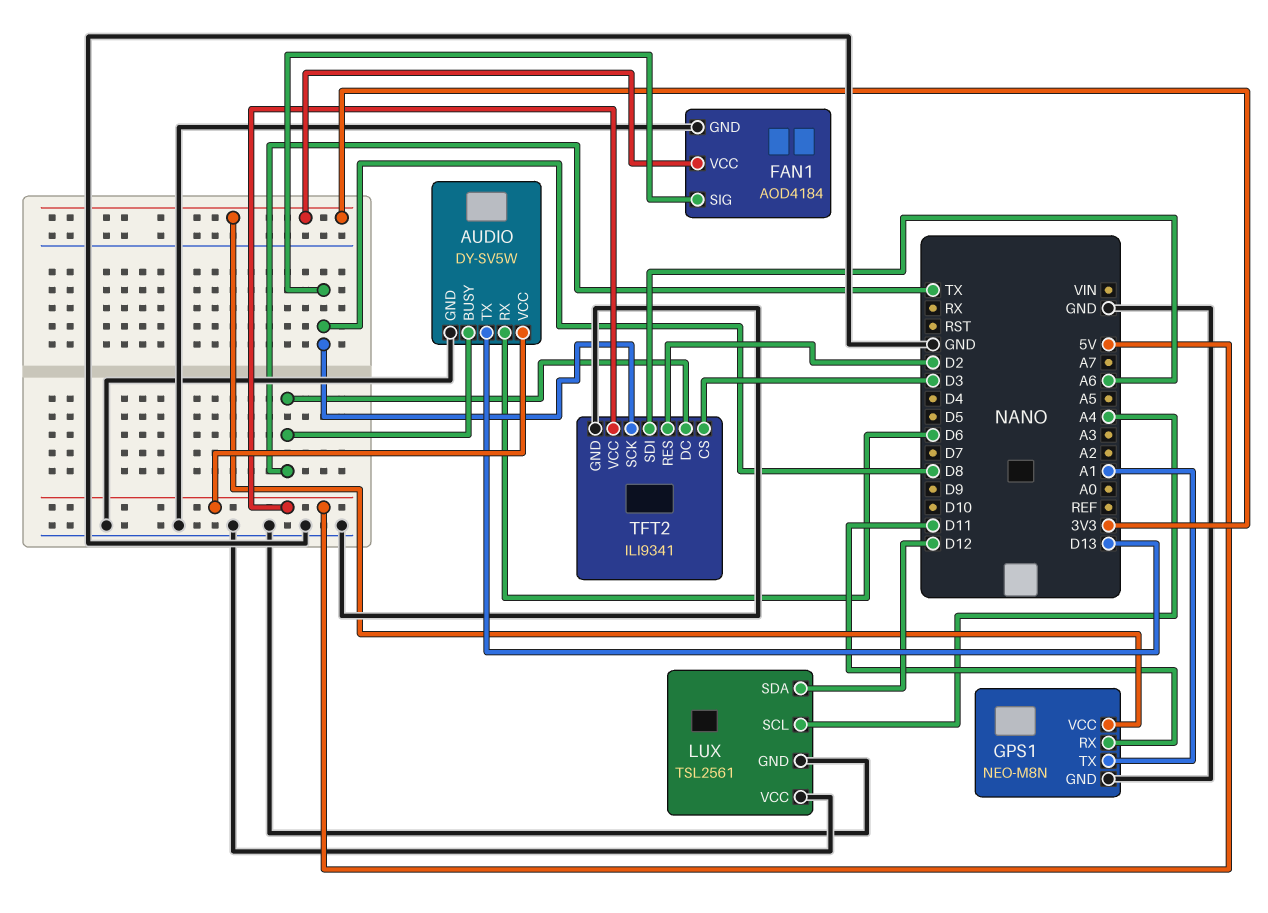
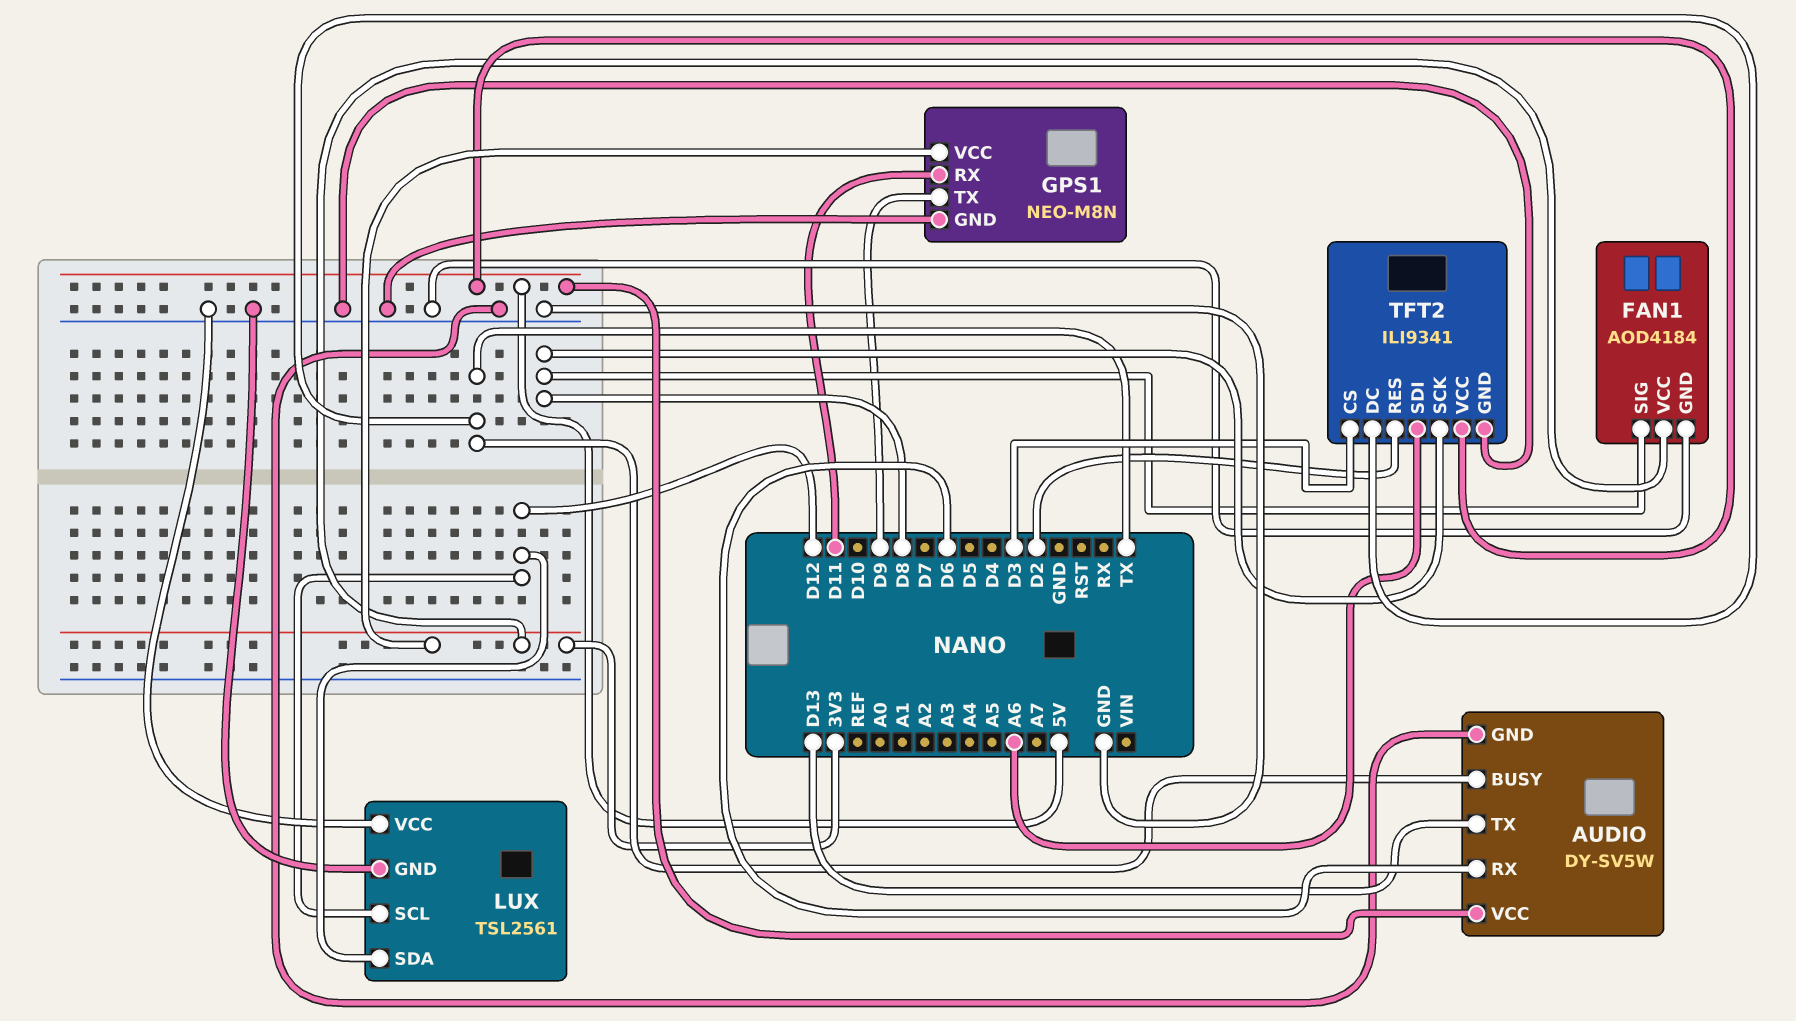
GPS1 pin TX: A1 -> D9
LUX pin SCL: A4 -> D12

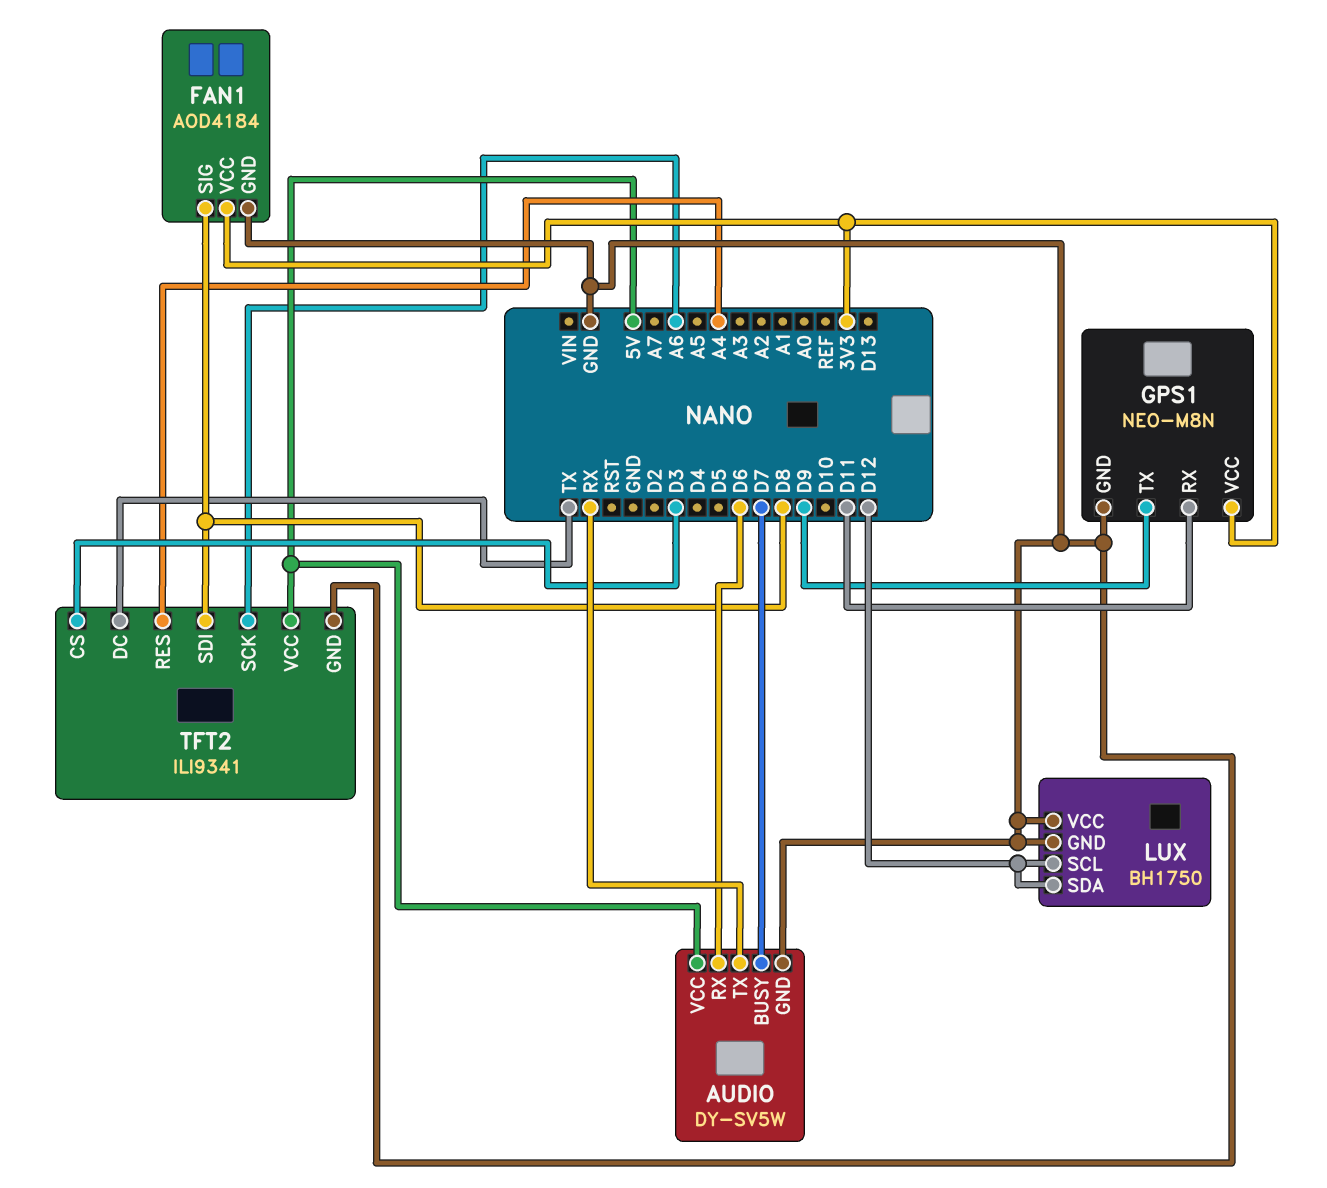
AUDIO pin BUSY: TX -> D7
AUDIO pin TX: D13 -> RX
LUX: TSL2561 -> BH1750
TFT2 pin RES: D2 -> A4
TFT2 pin SCK: D8 -> A6
TFT2 pin SDI: A6 -> D8

